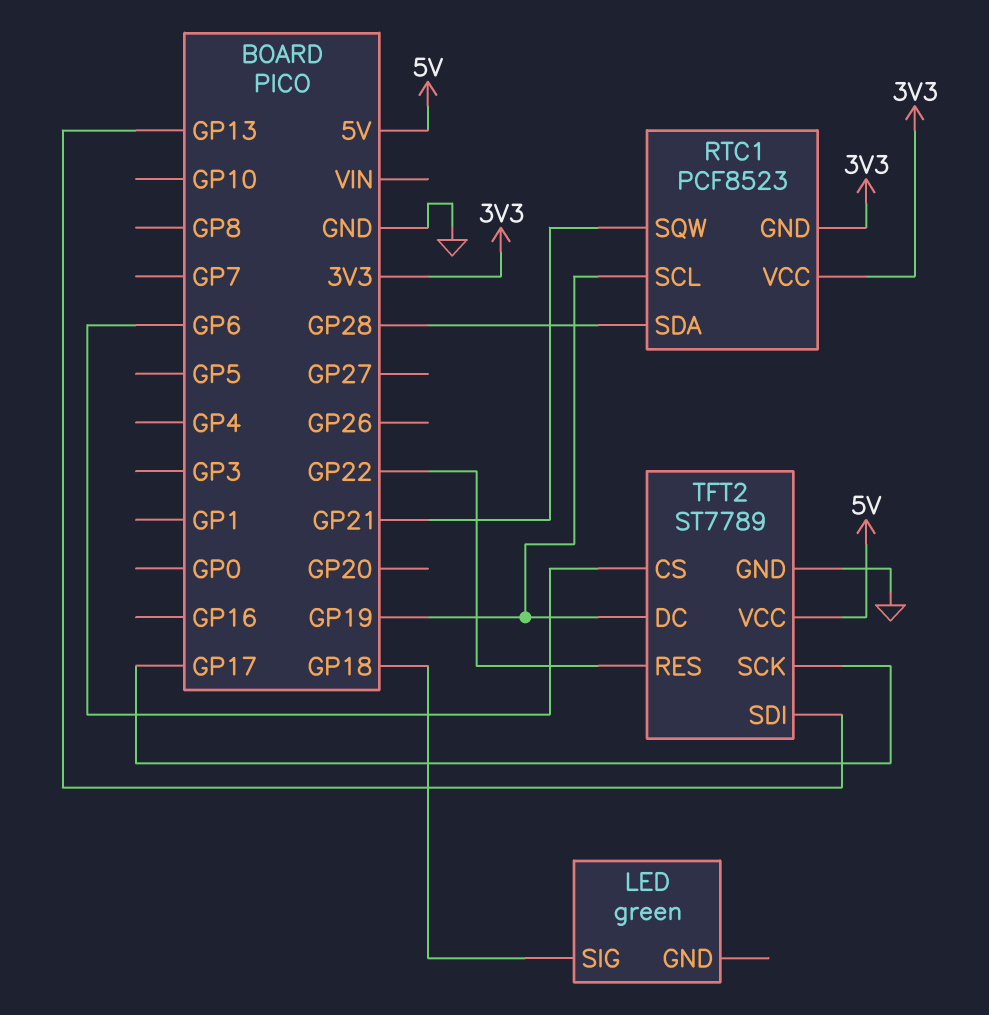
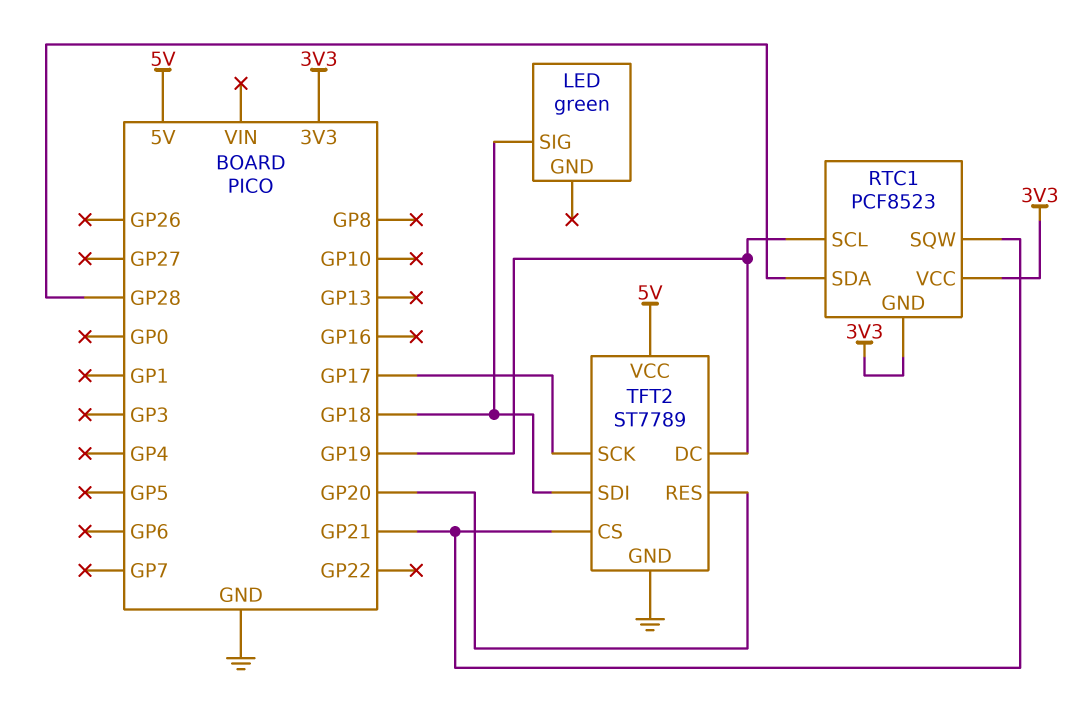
TFT2 pin CS: GP6 -> GP21
TFT2 pin RES: GP22 -> GP20
TFT2 pin SDI: GP13 -> GP18

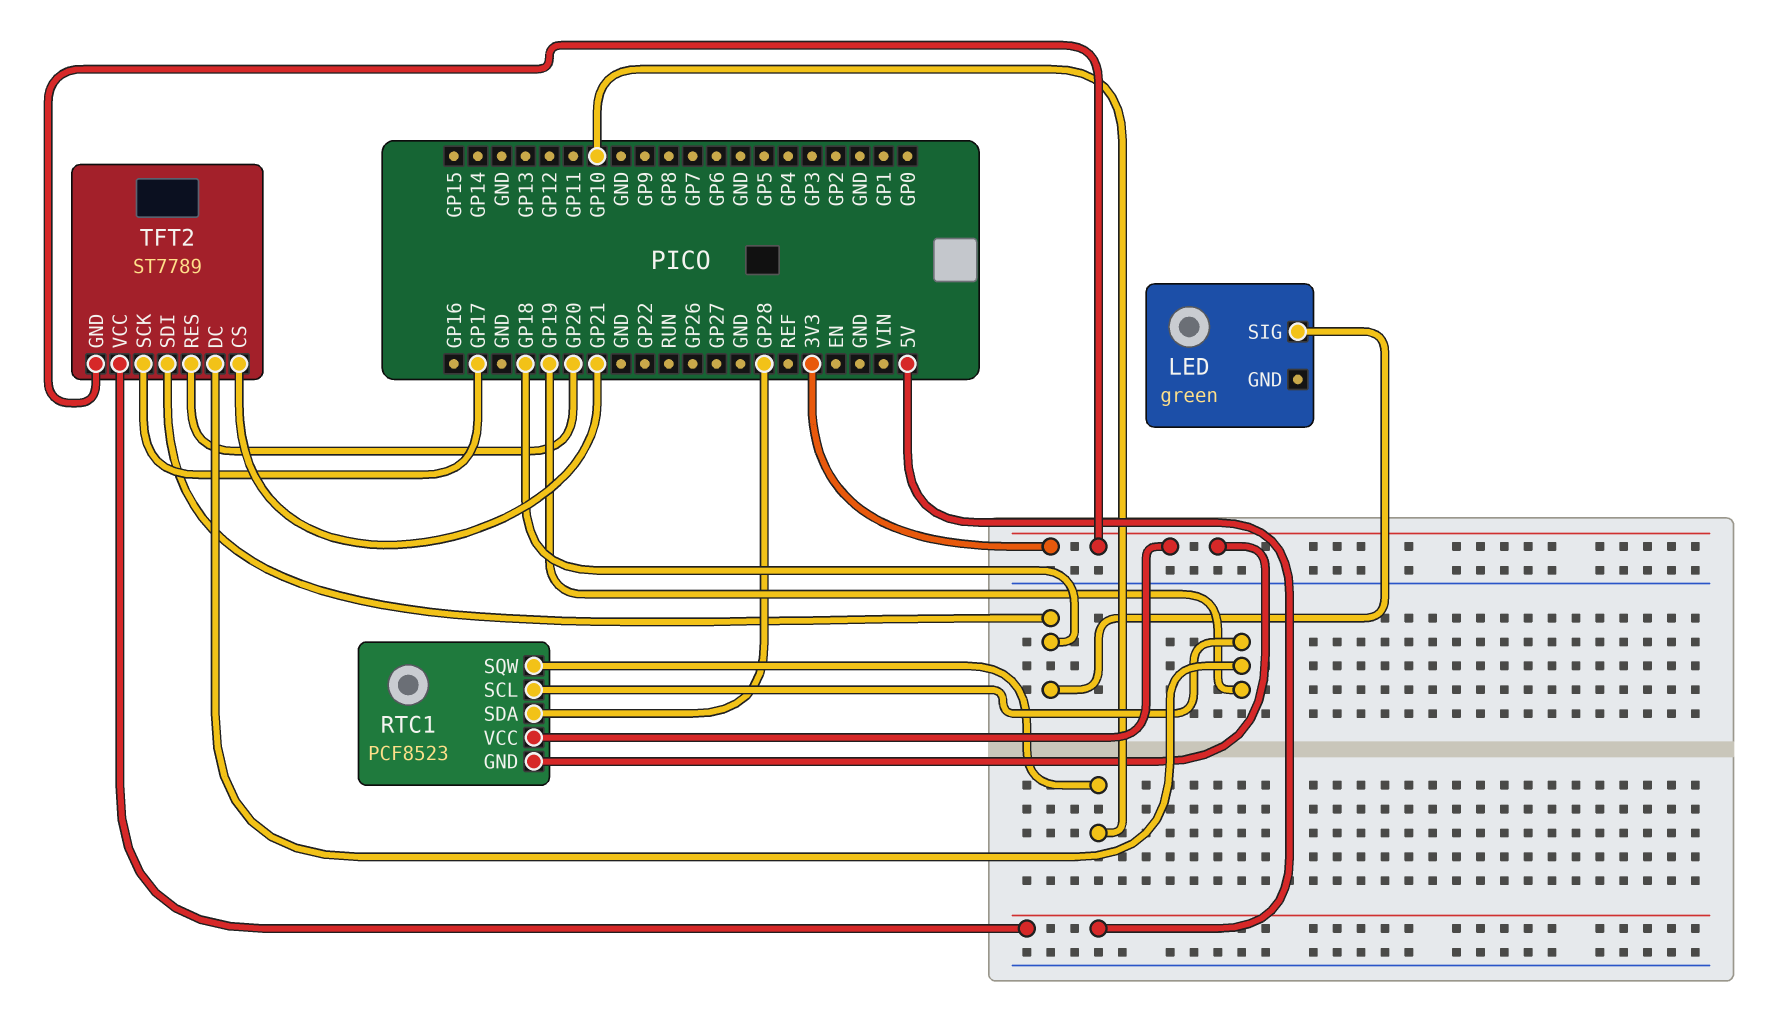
RTC1 pin SQW: GP21 -> GP10
TFT2 pin GND: GND -> 3V3

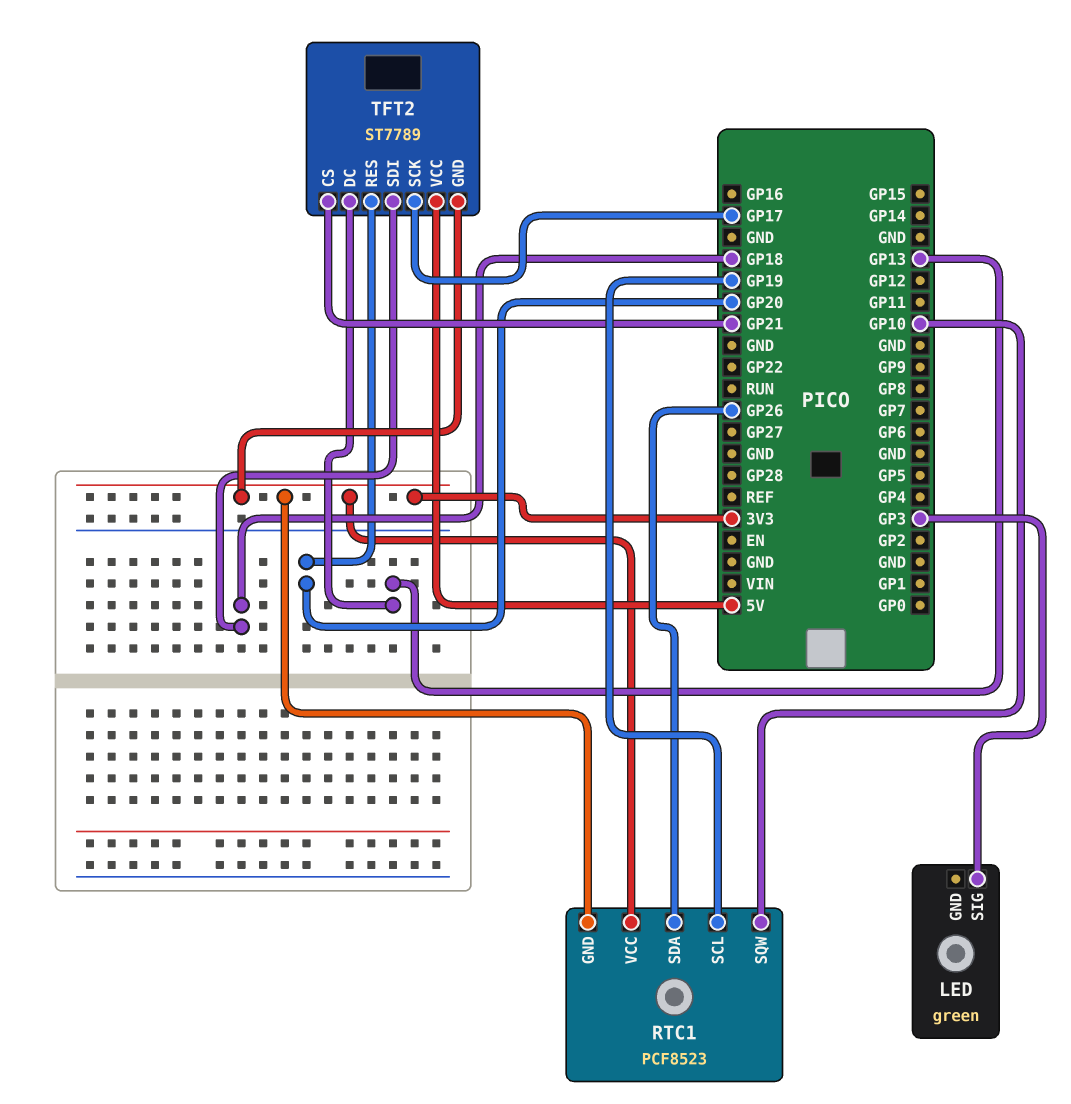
LED pin SIG: GP18 -> GP3
RTC1 pin SDA: GP28 -> GP26
TFT2 pin DC: GP19 -> GP13

